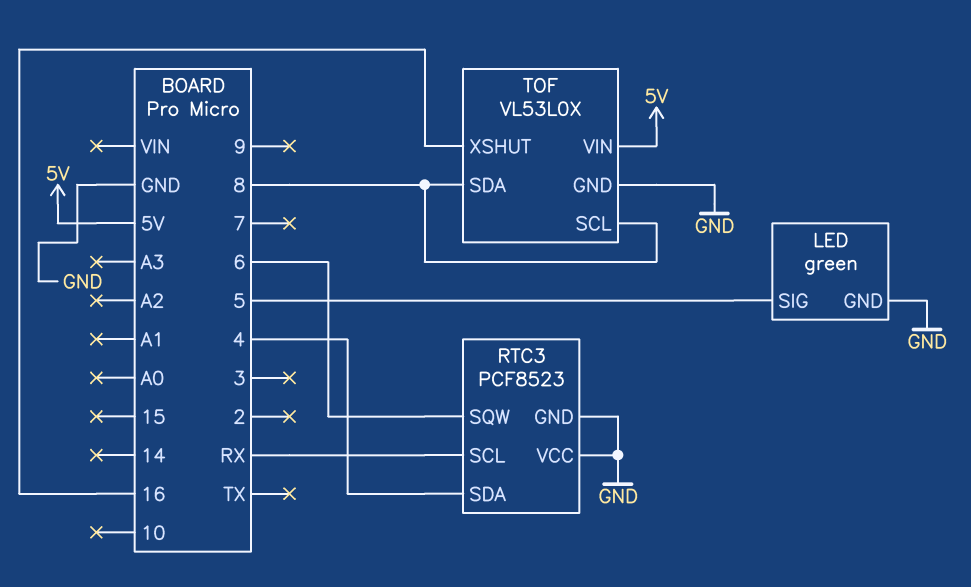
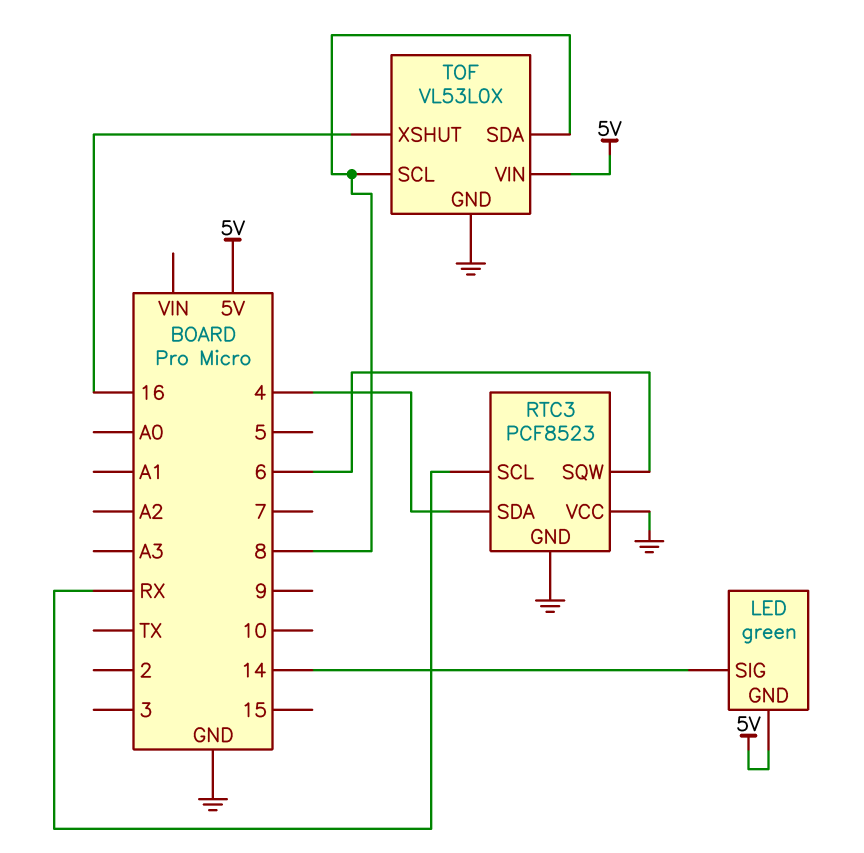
LED pin GND: GND -> 5V
LED pin SIG: 5 -> 14

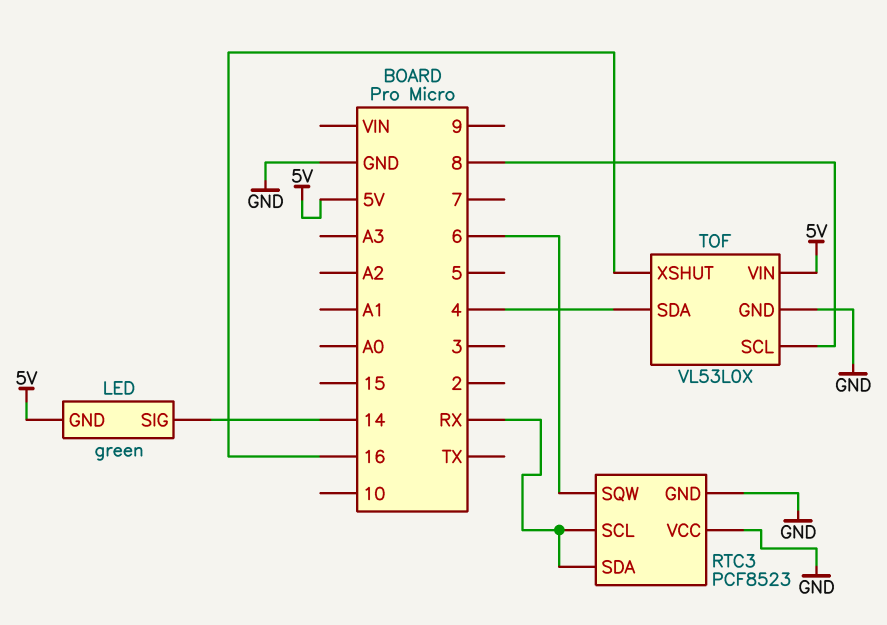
RTC3 pin SDA: 4 -> RX
TOF pin SDA: 8 -> 4

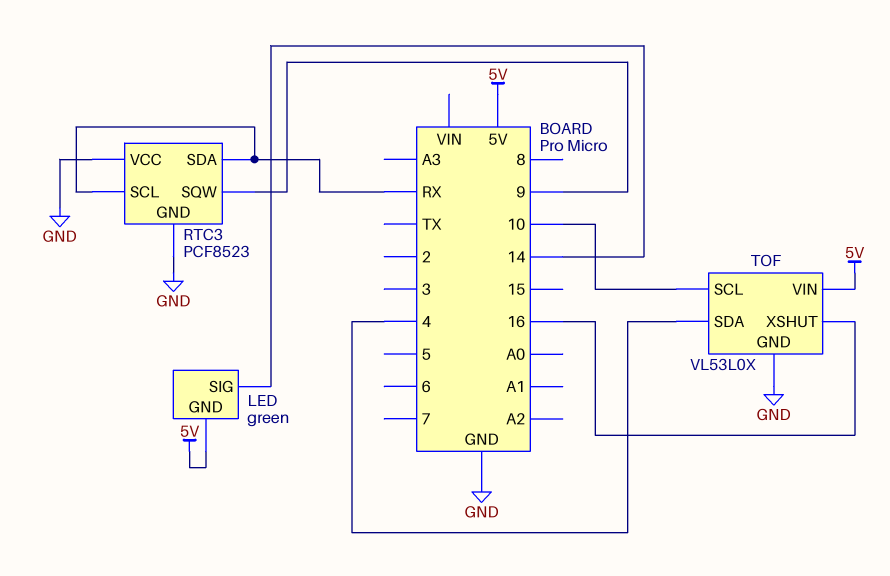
RTC3 pin SQW: 6 -> 9
TOF pin SCL: 8 -> 10

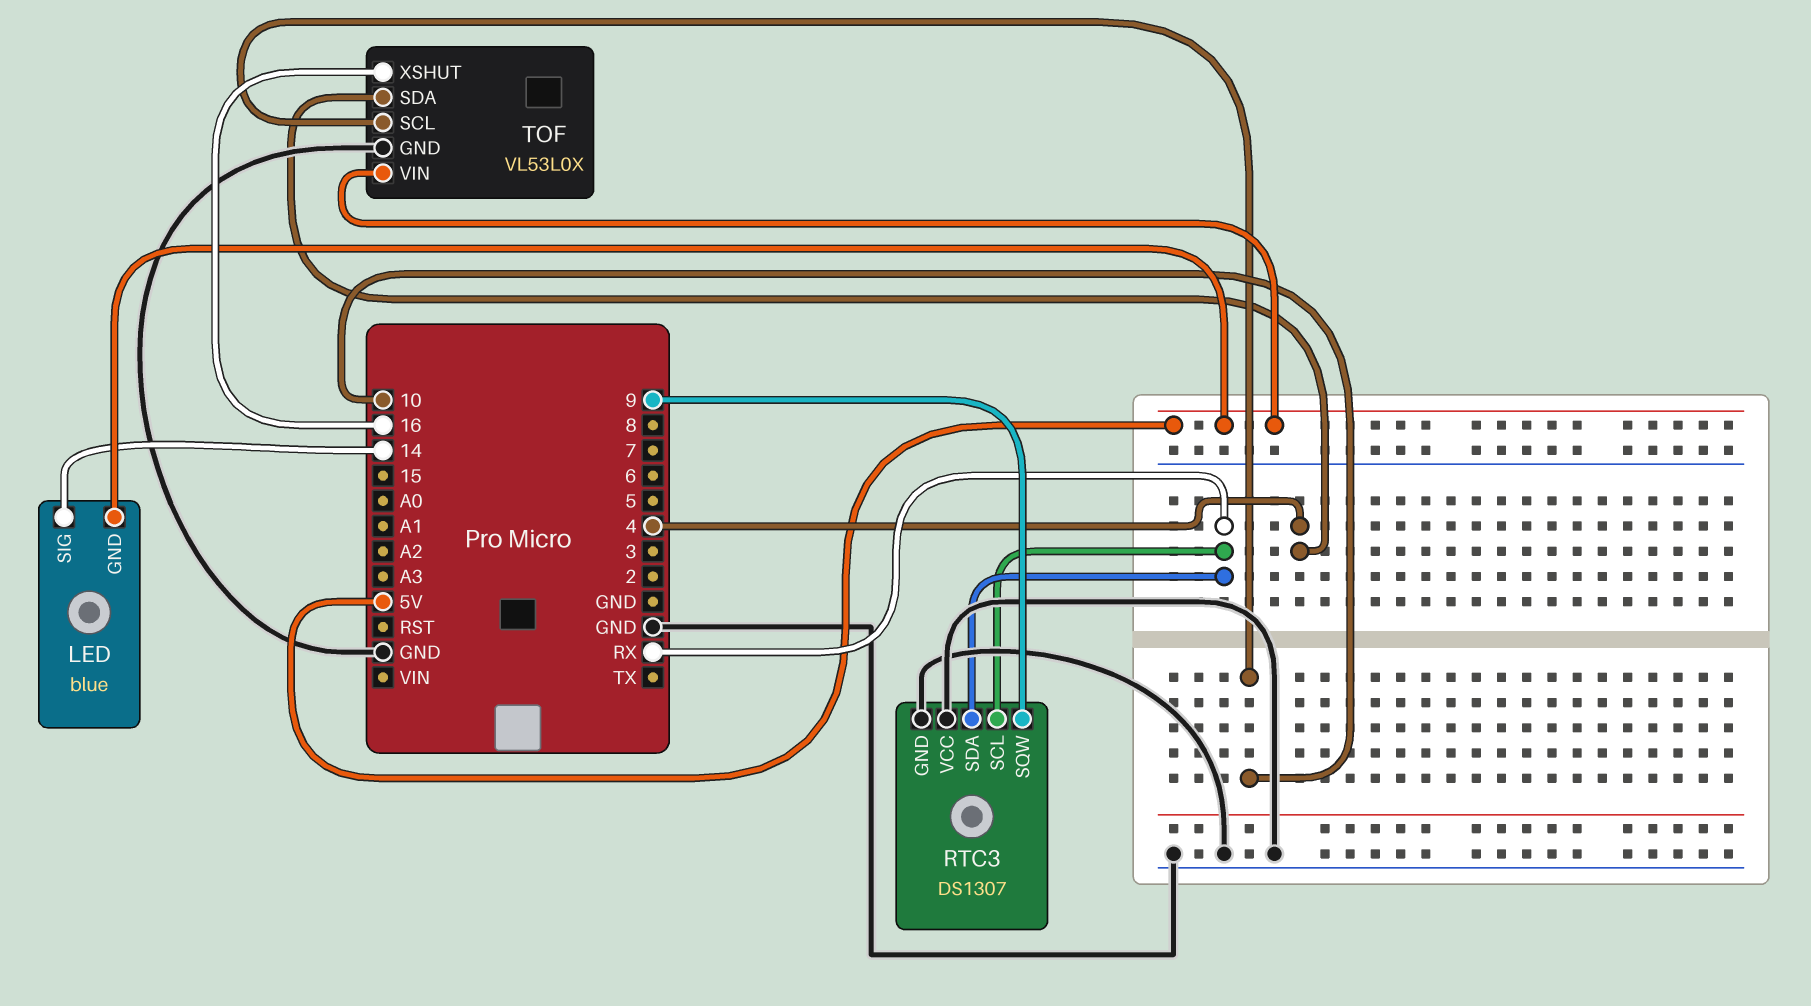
LED: green -> blue
RTC3: PCF8523 -> DS1307

